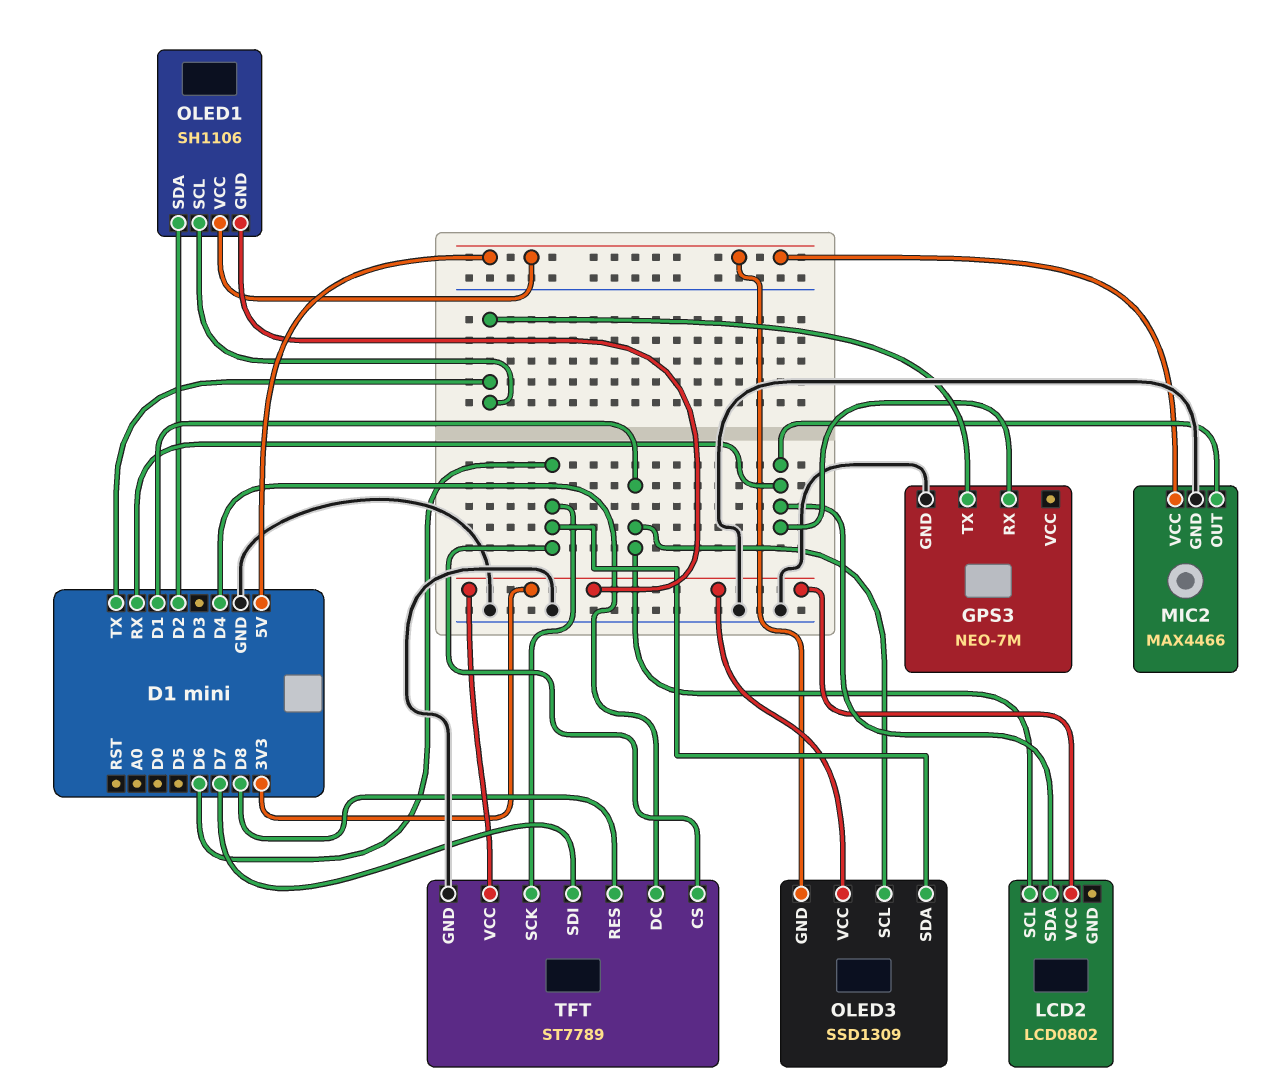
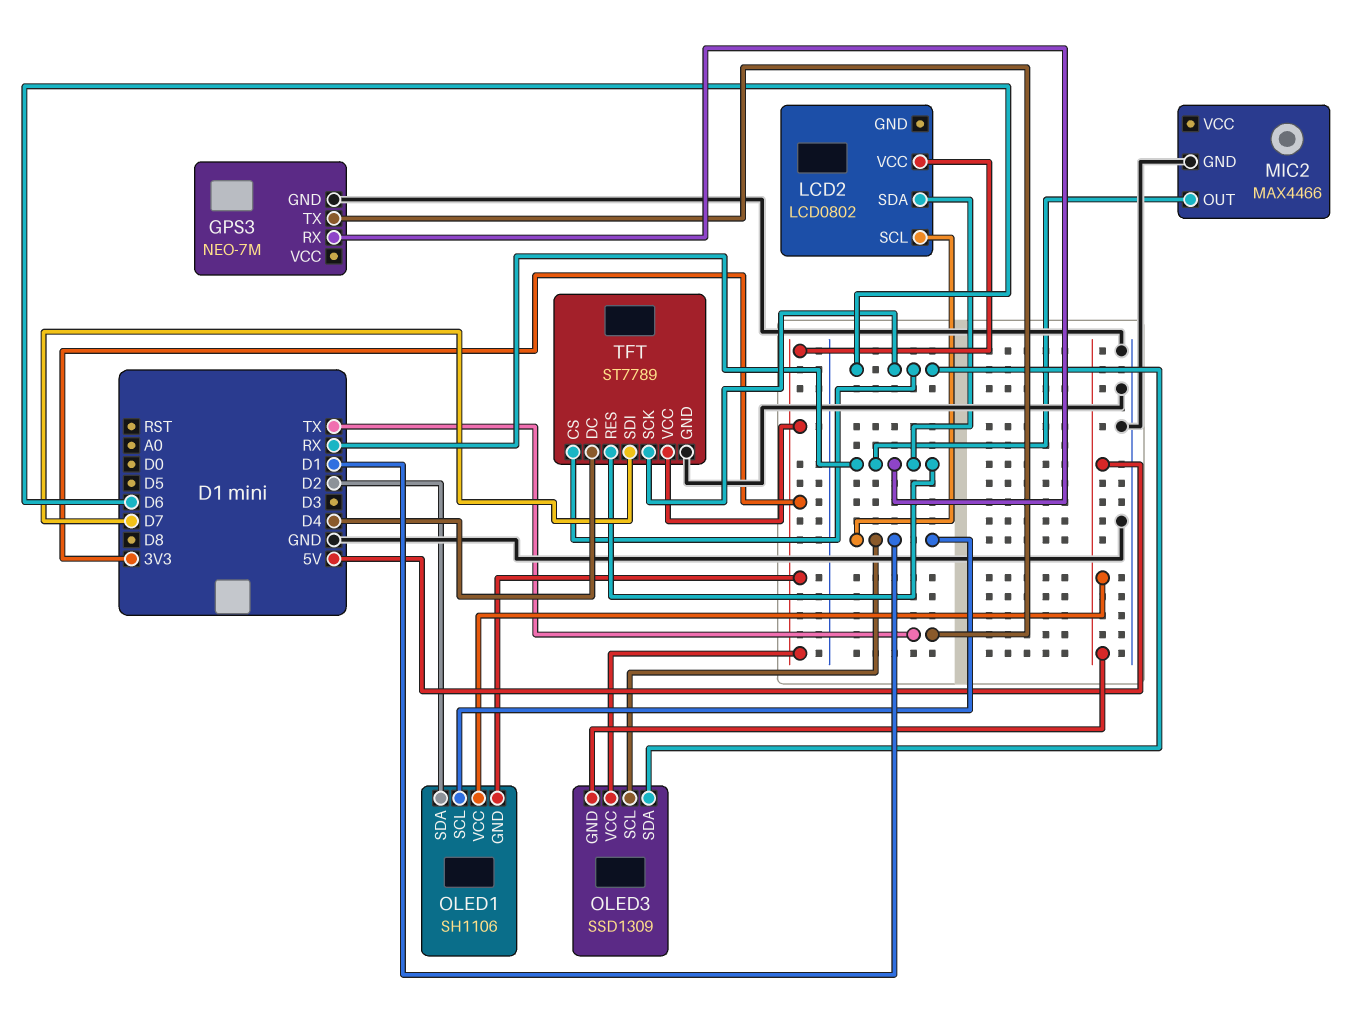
MIC2 pin VCC: 5V -> none
OLED1 pin SCL: TX -> D1
TFT pin RES: D8 -> RX

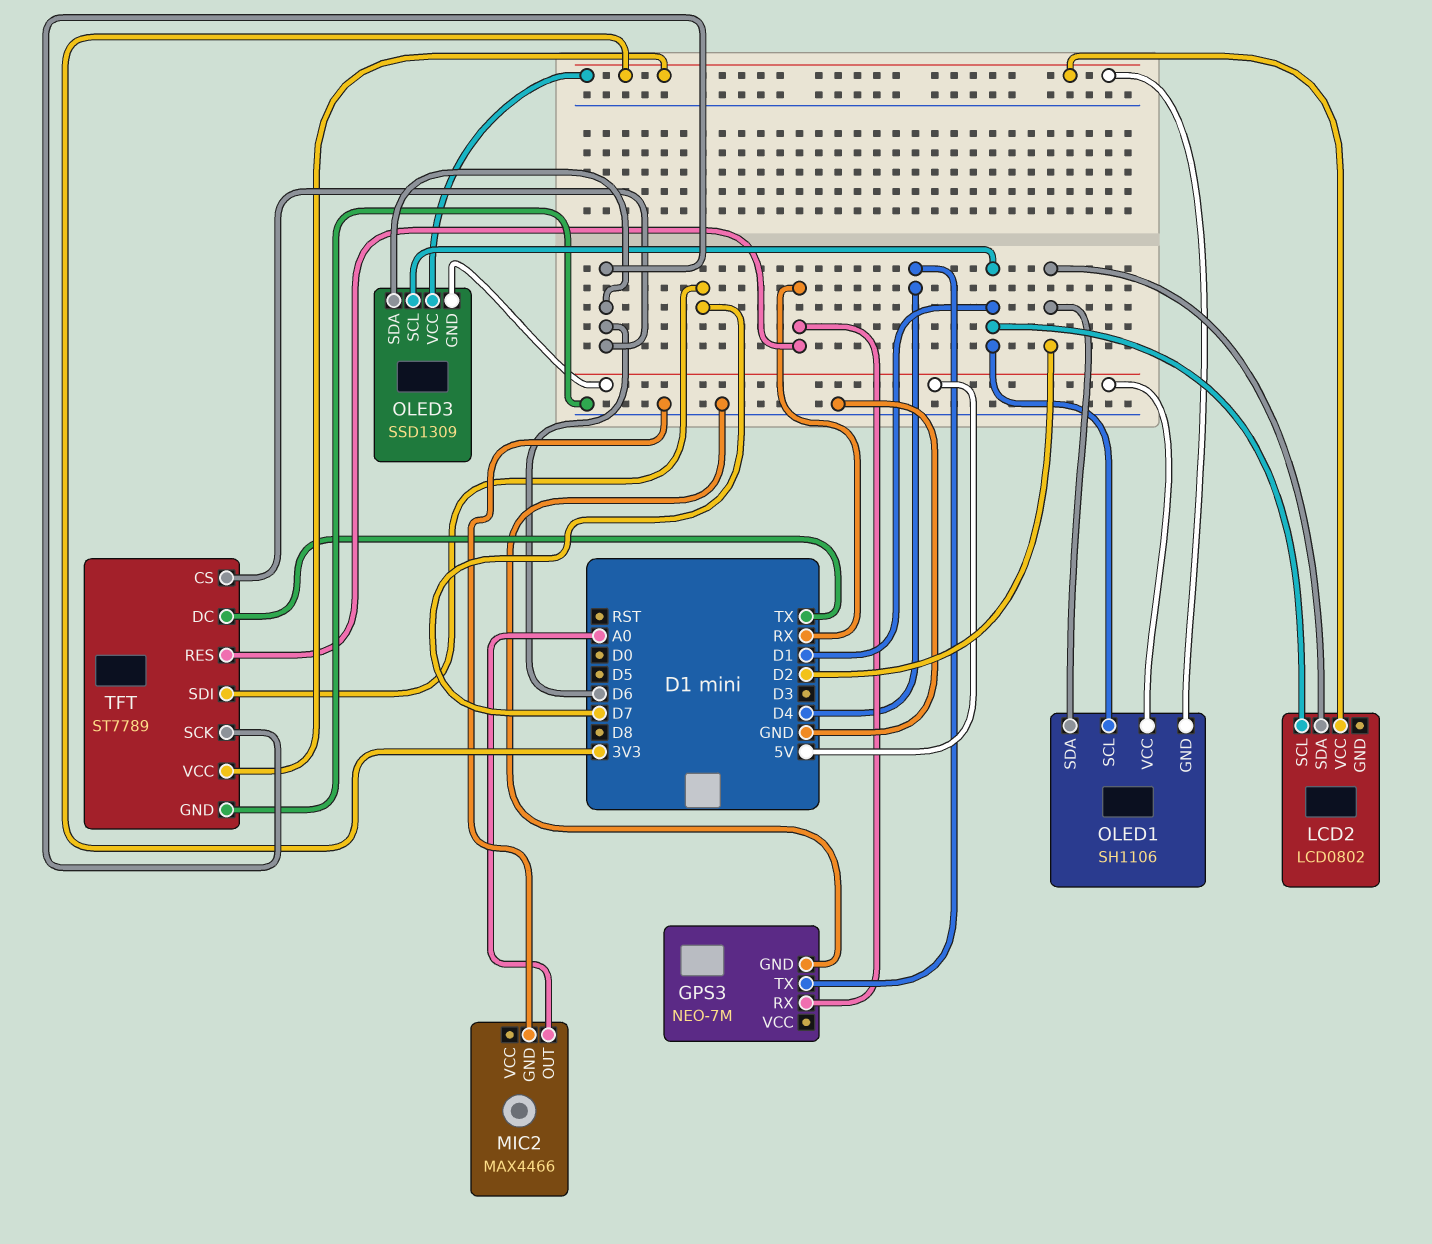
GPS3 pin TX: TX -> D4
LCD2 pin SDA: RX -> D2
MIC2 pin OUT: RX -> A0
TFT pin DC: D4 -> TX

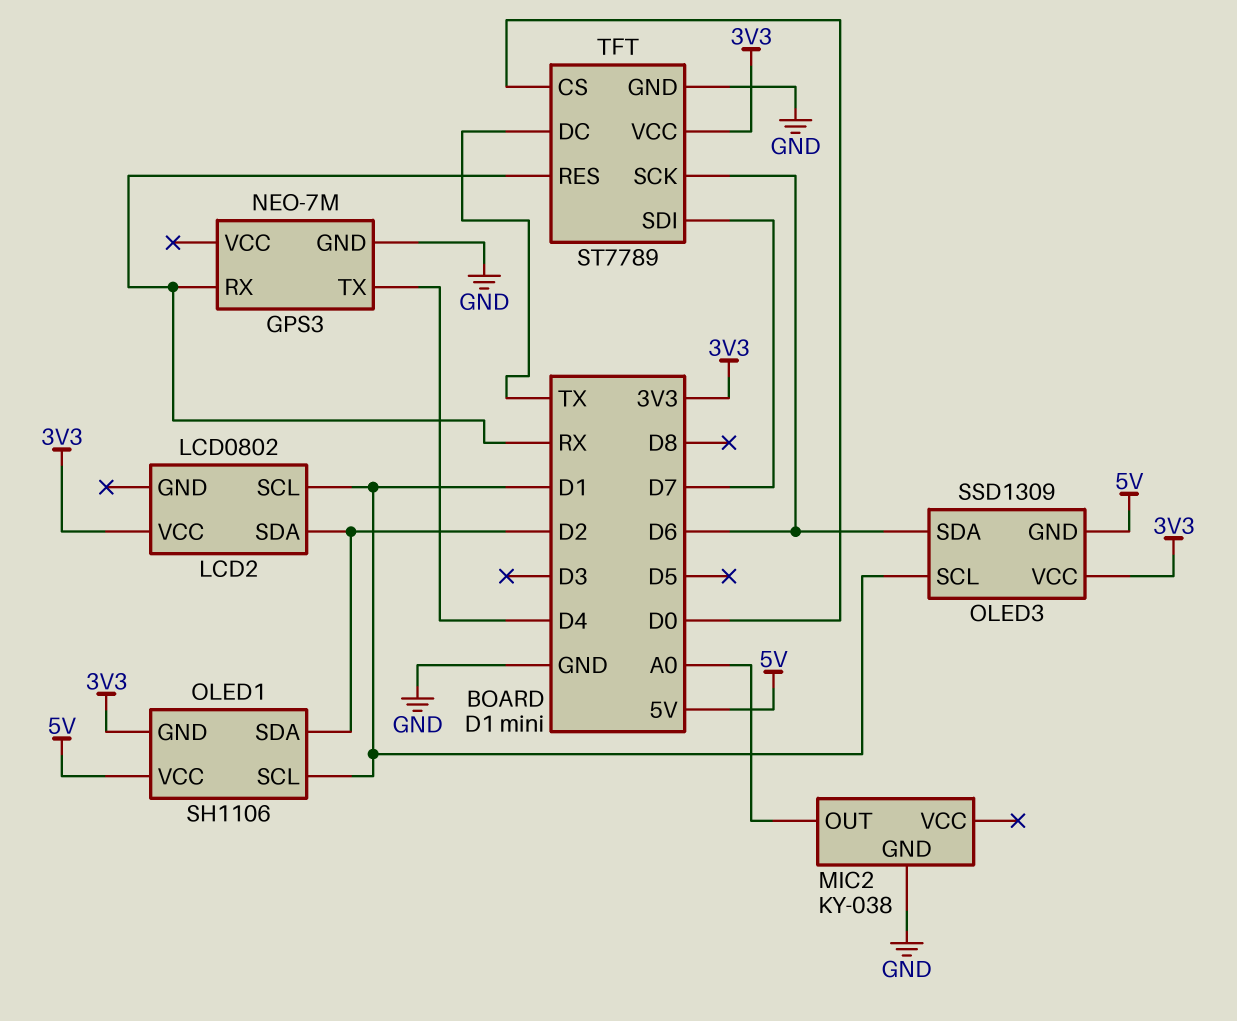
MIC2: MAX4466 -> KY-038
TFT pin CS: D6 -> D0

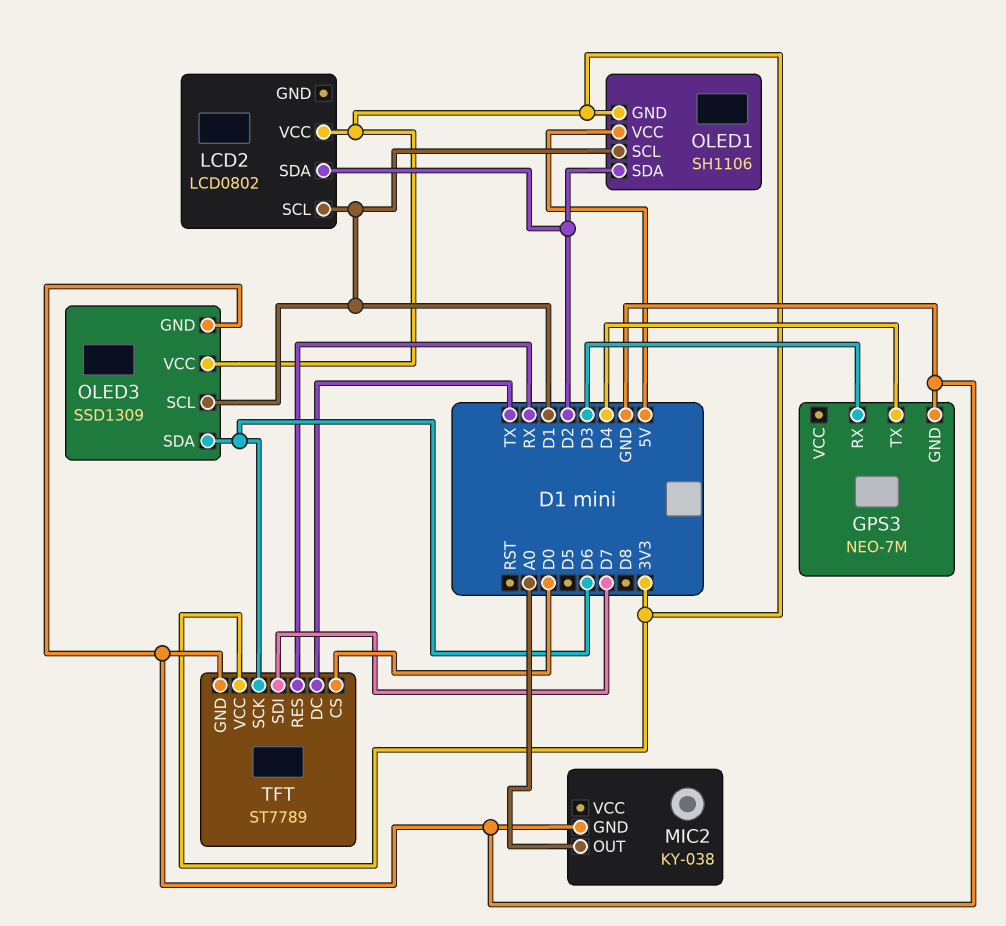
GPS3 pin RX: RX -> D3
OLED3 pin GND: 5V -> GND

